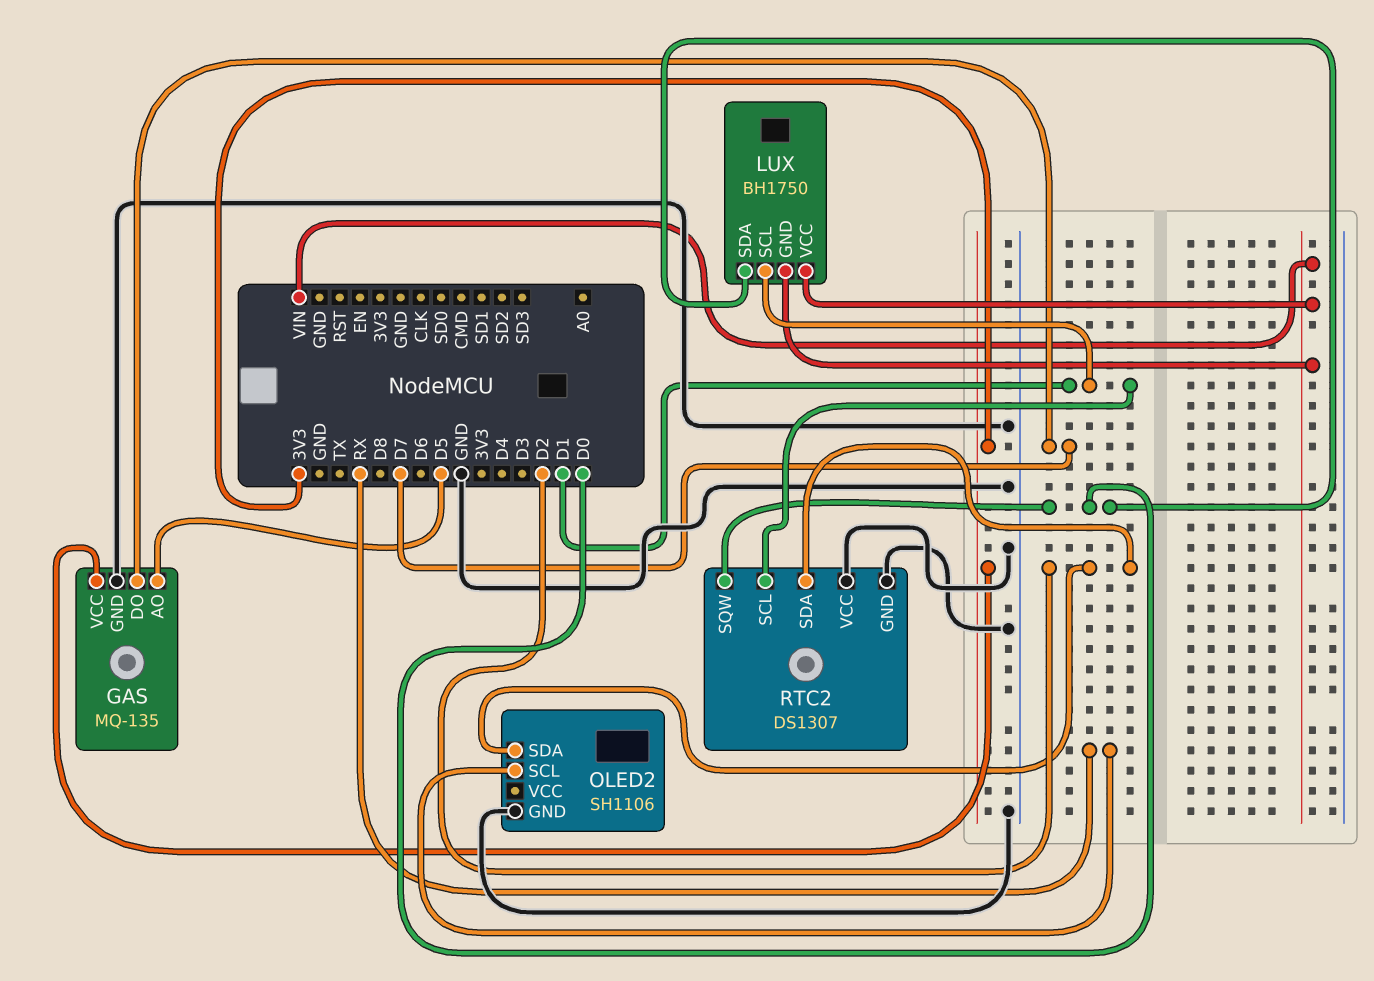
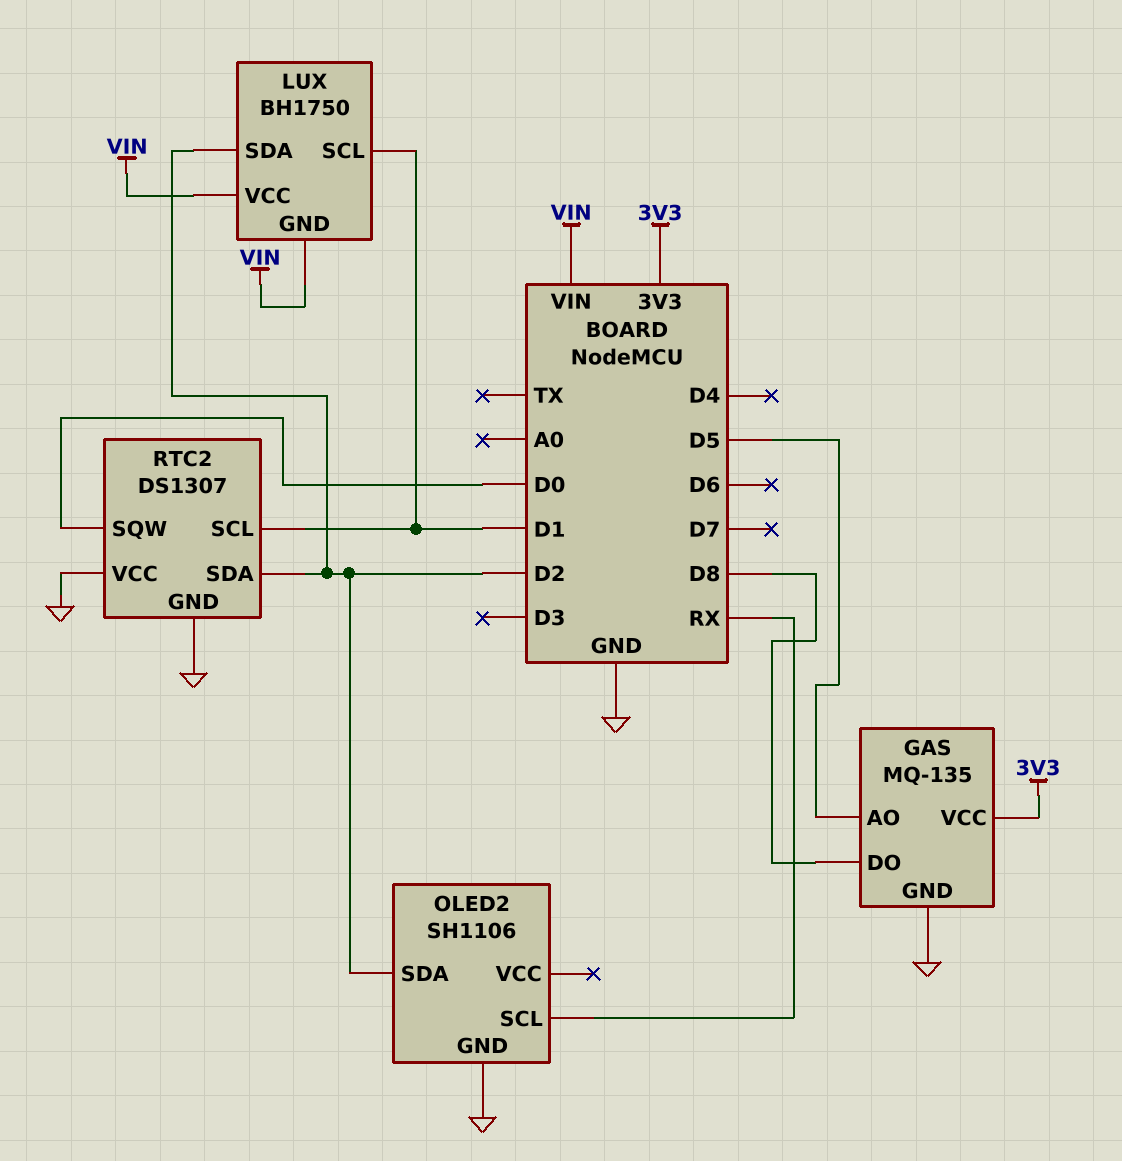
GAS pin DO: D7 -> D8
LUX pin SDA: D0 -> D2

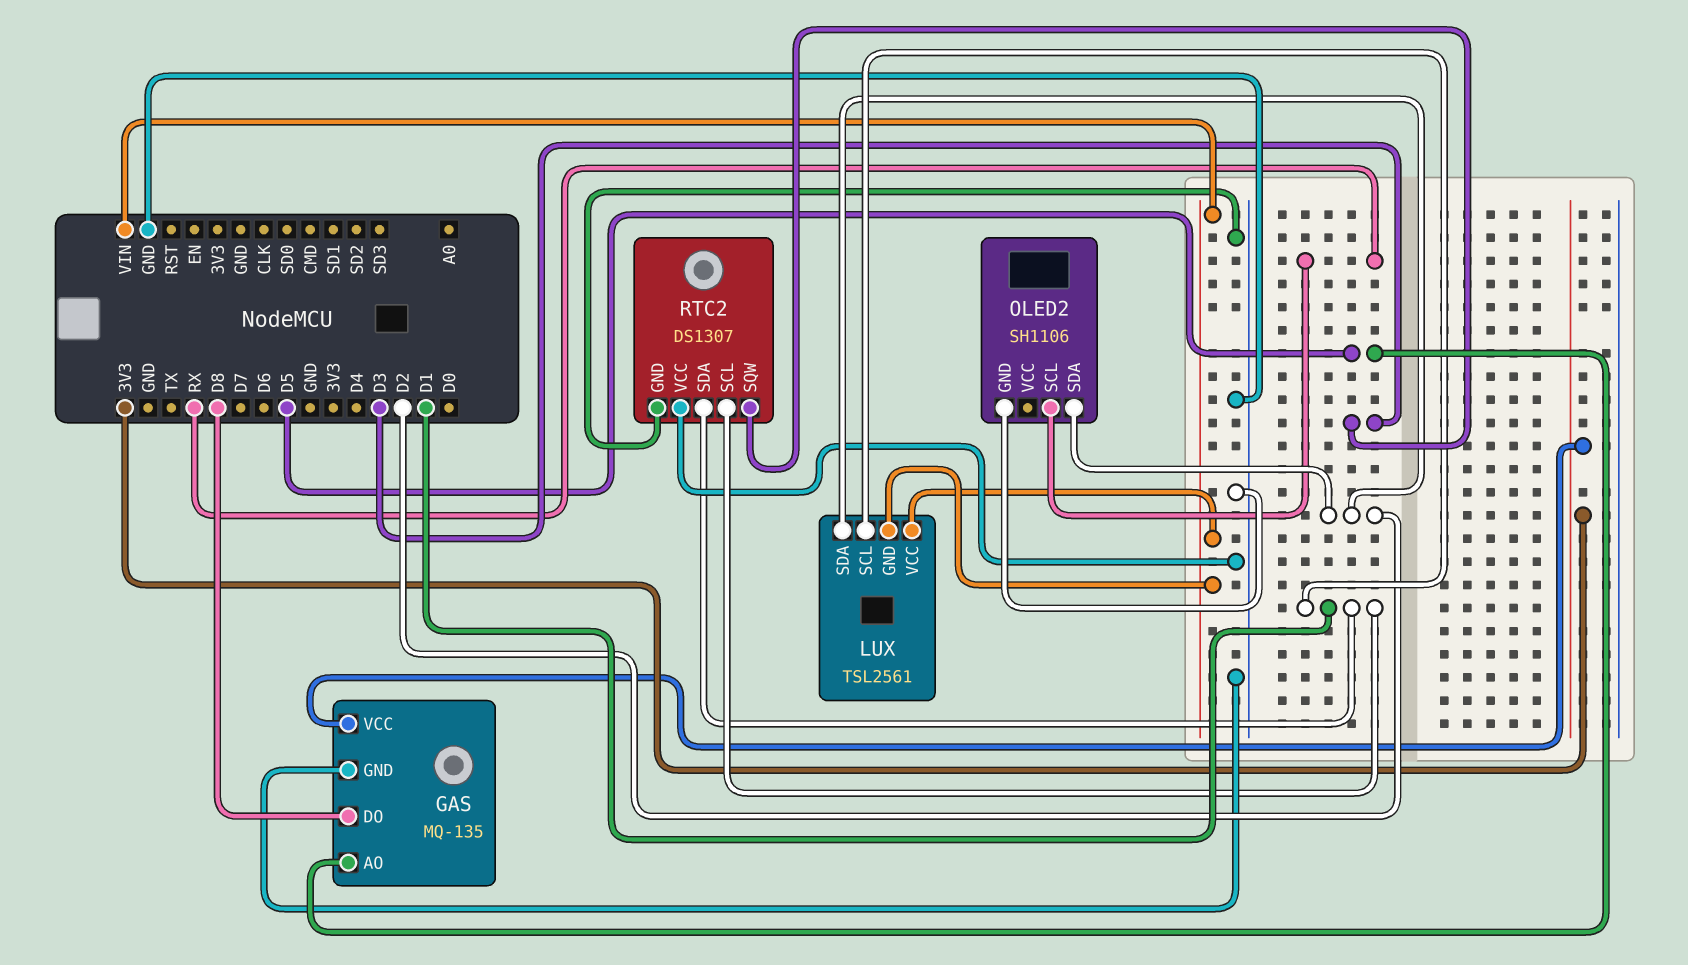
LUX: BH1750 -> TSL2561
RTC2 pin SDA: D2 -> D1
RTC2 pin SQW: D0 -> D3

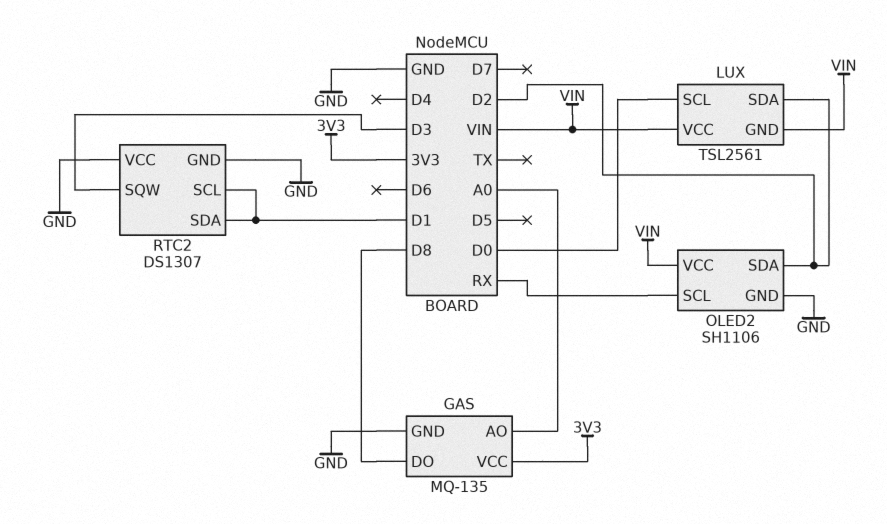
GAS pin AO: D5 -> A0
LUX pin SCL: D1 -> D0
OLED2 pin VCC: none -> VIN

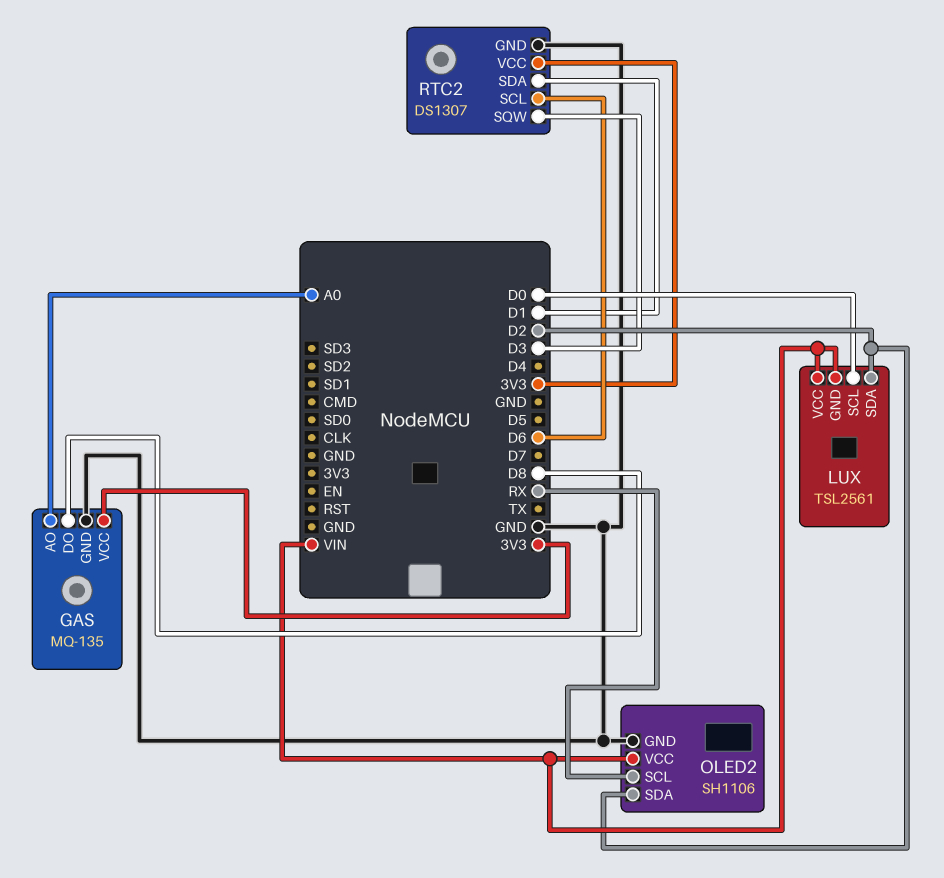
RTC2 pin SCL: D1 -> D6
RTC2 pin VCC: GND -> 3V3

